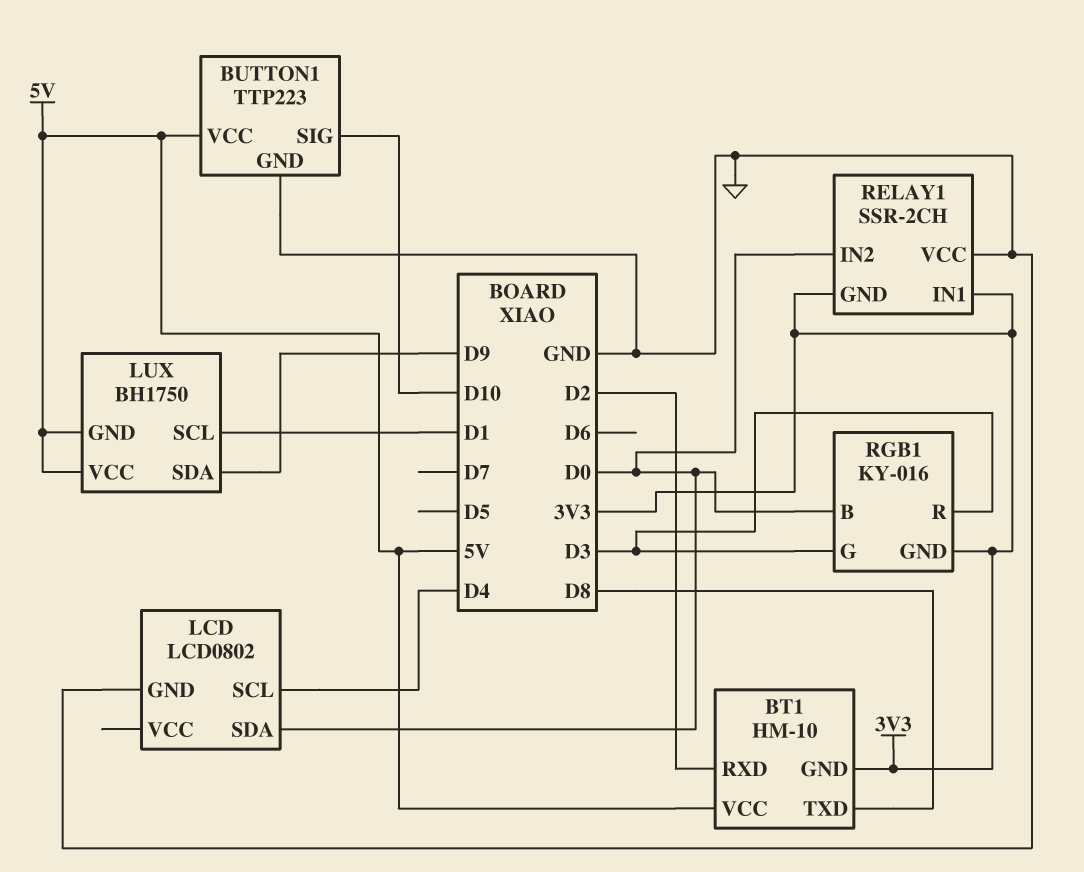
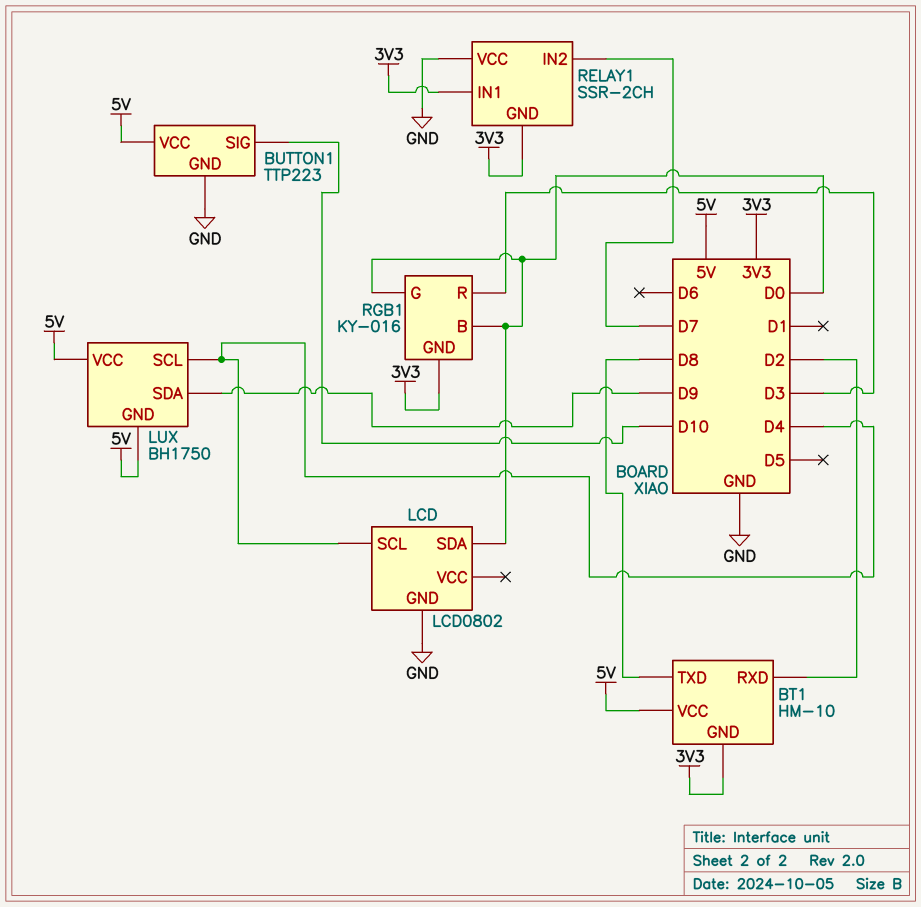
LUX pin SCL: D1 -> D4
RELAY1 pin IN2: D0 -> D7
RGB1 pin G: D3 -> D0

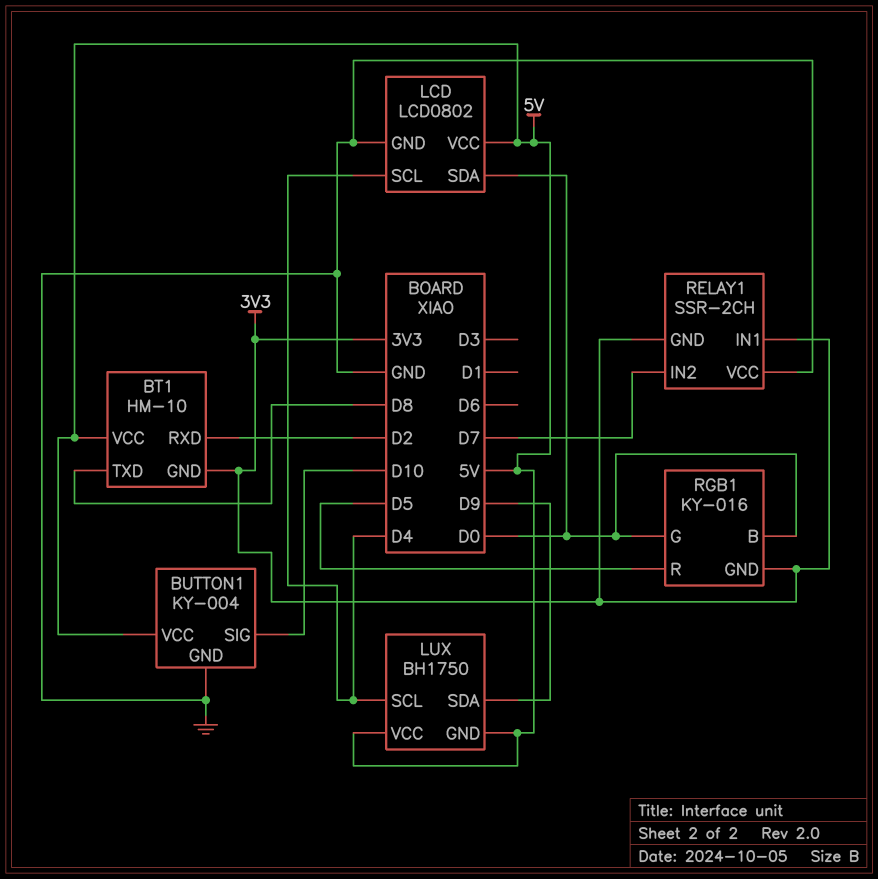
BUTTON1: TTP223 -> KY-004
LCD pin VCC: none -> 5V
RGB1 pin R: D3 -> D5

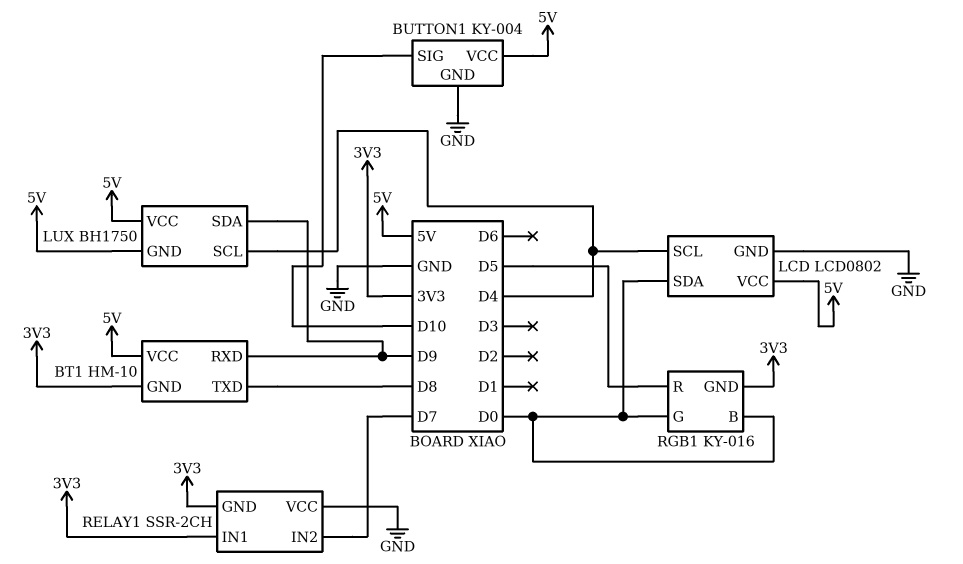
BT1 pin RXD: D2 -> D9

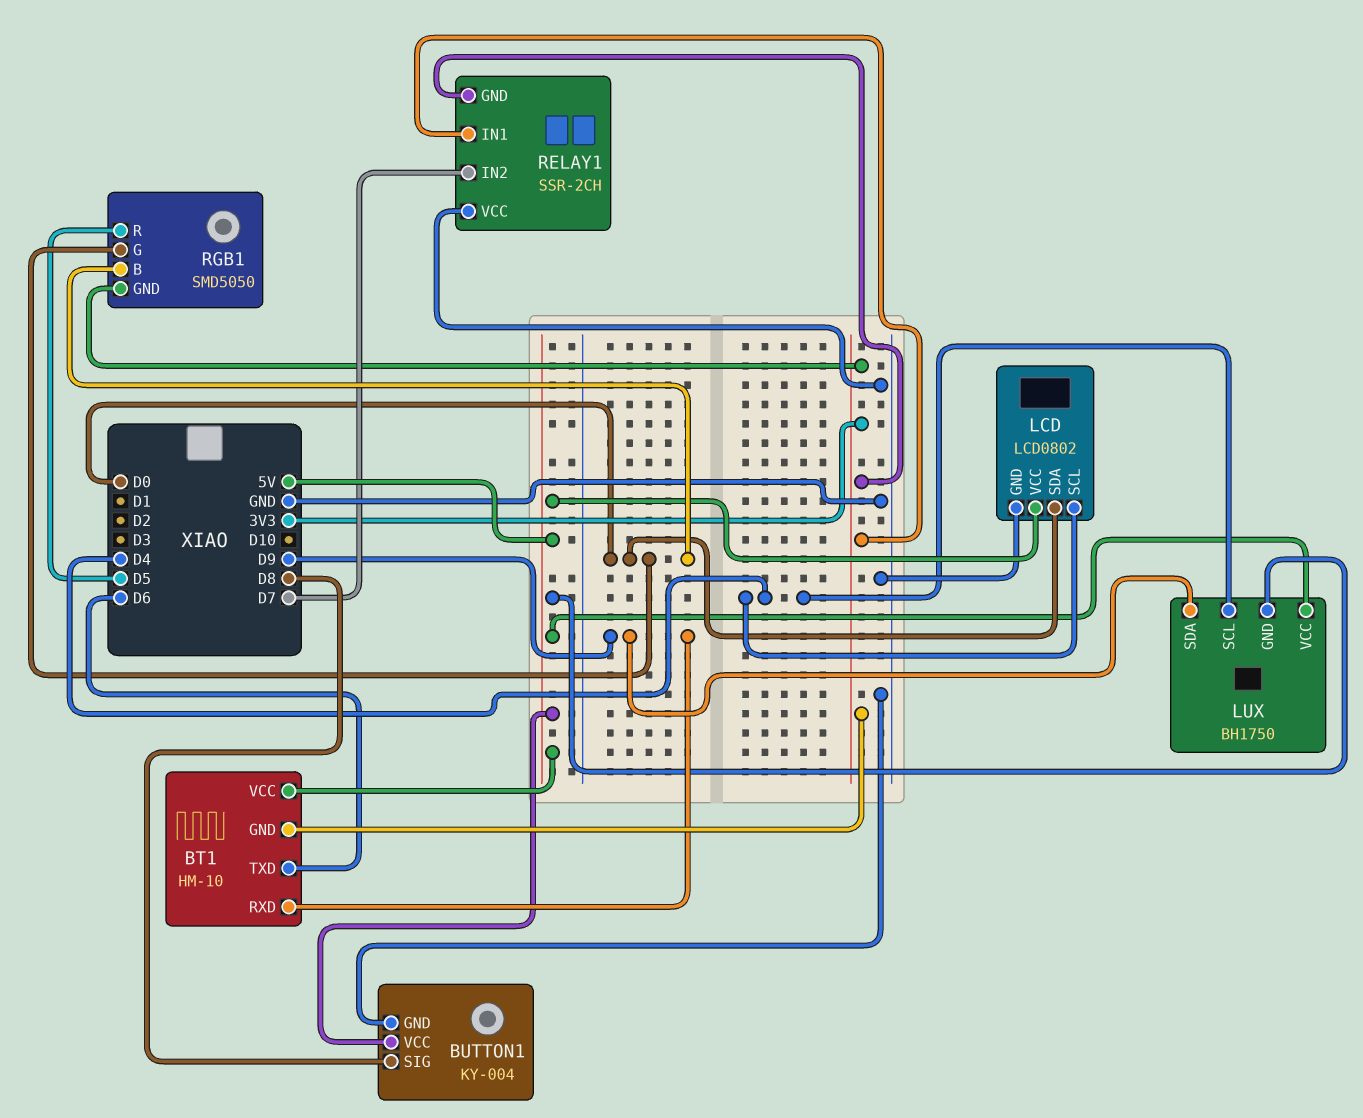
BT1 pin TXD: D8 -> D6
BUTTON1 pin SIG: D10 -> D8
RGB1: KY-016 -> SMD5050

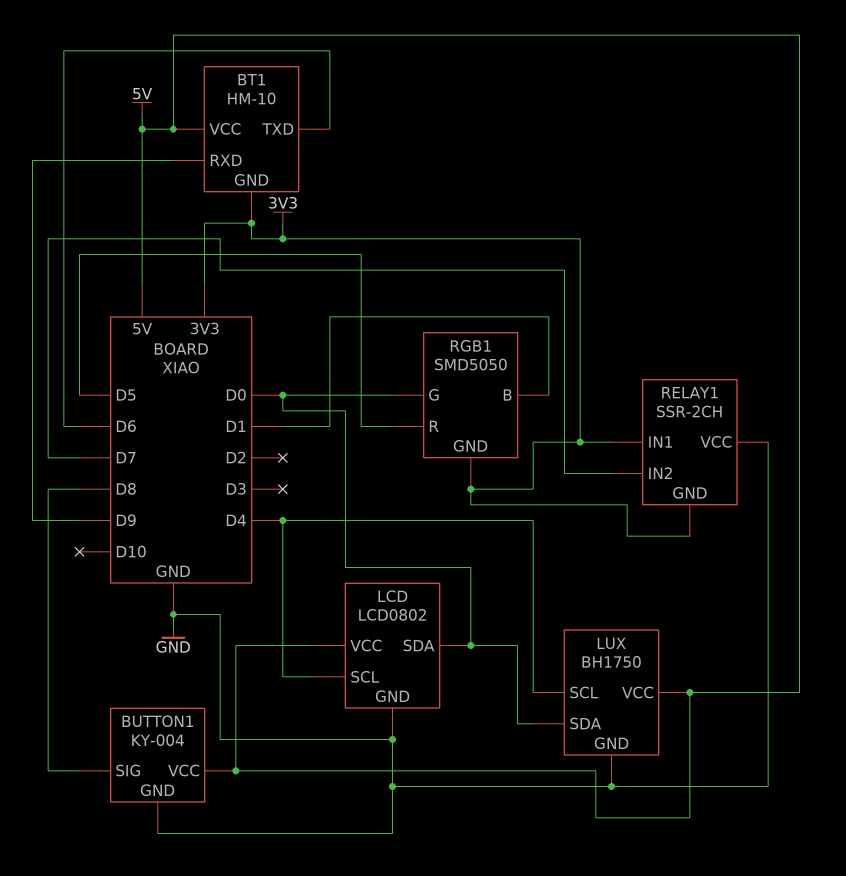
LUX pin GND: 5V -> GND
LUX pin SDA: D9 -> D0
RGB1 pin B: D0 -> D1

